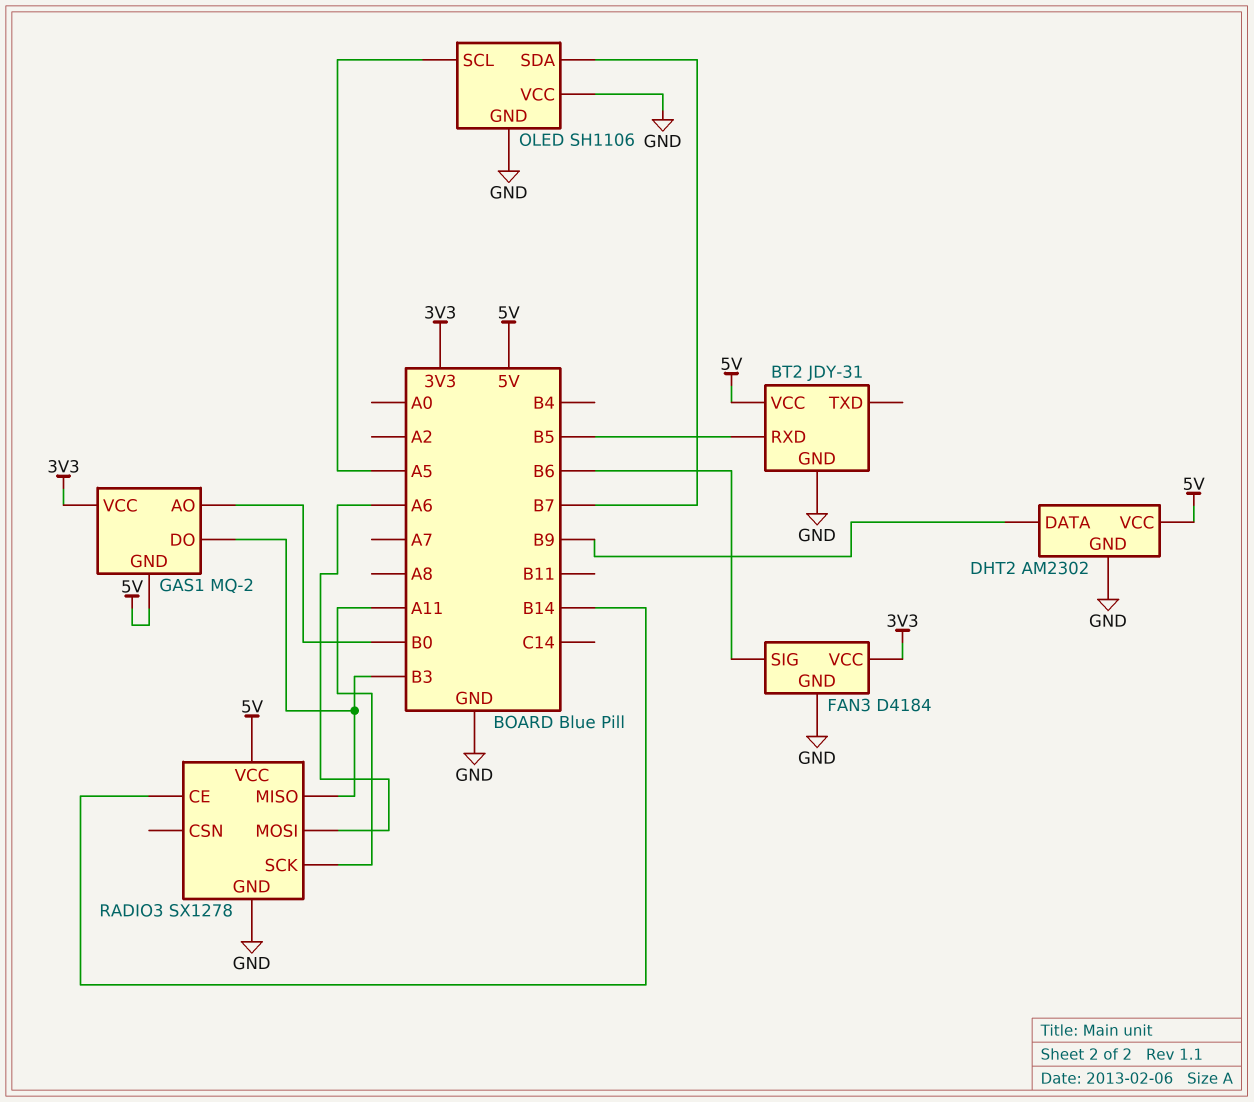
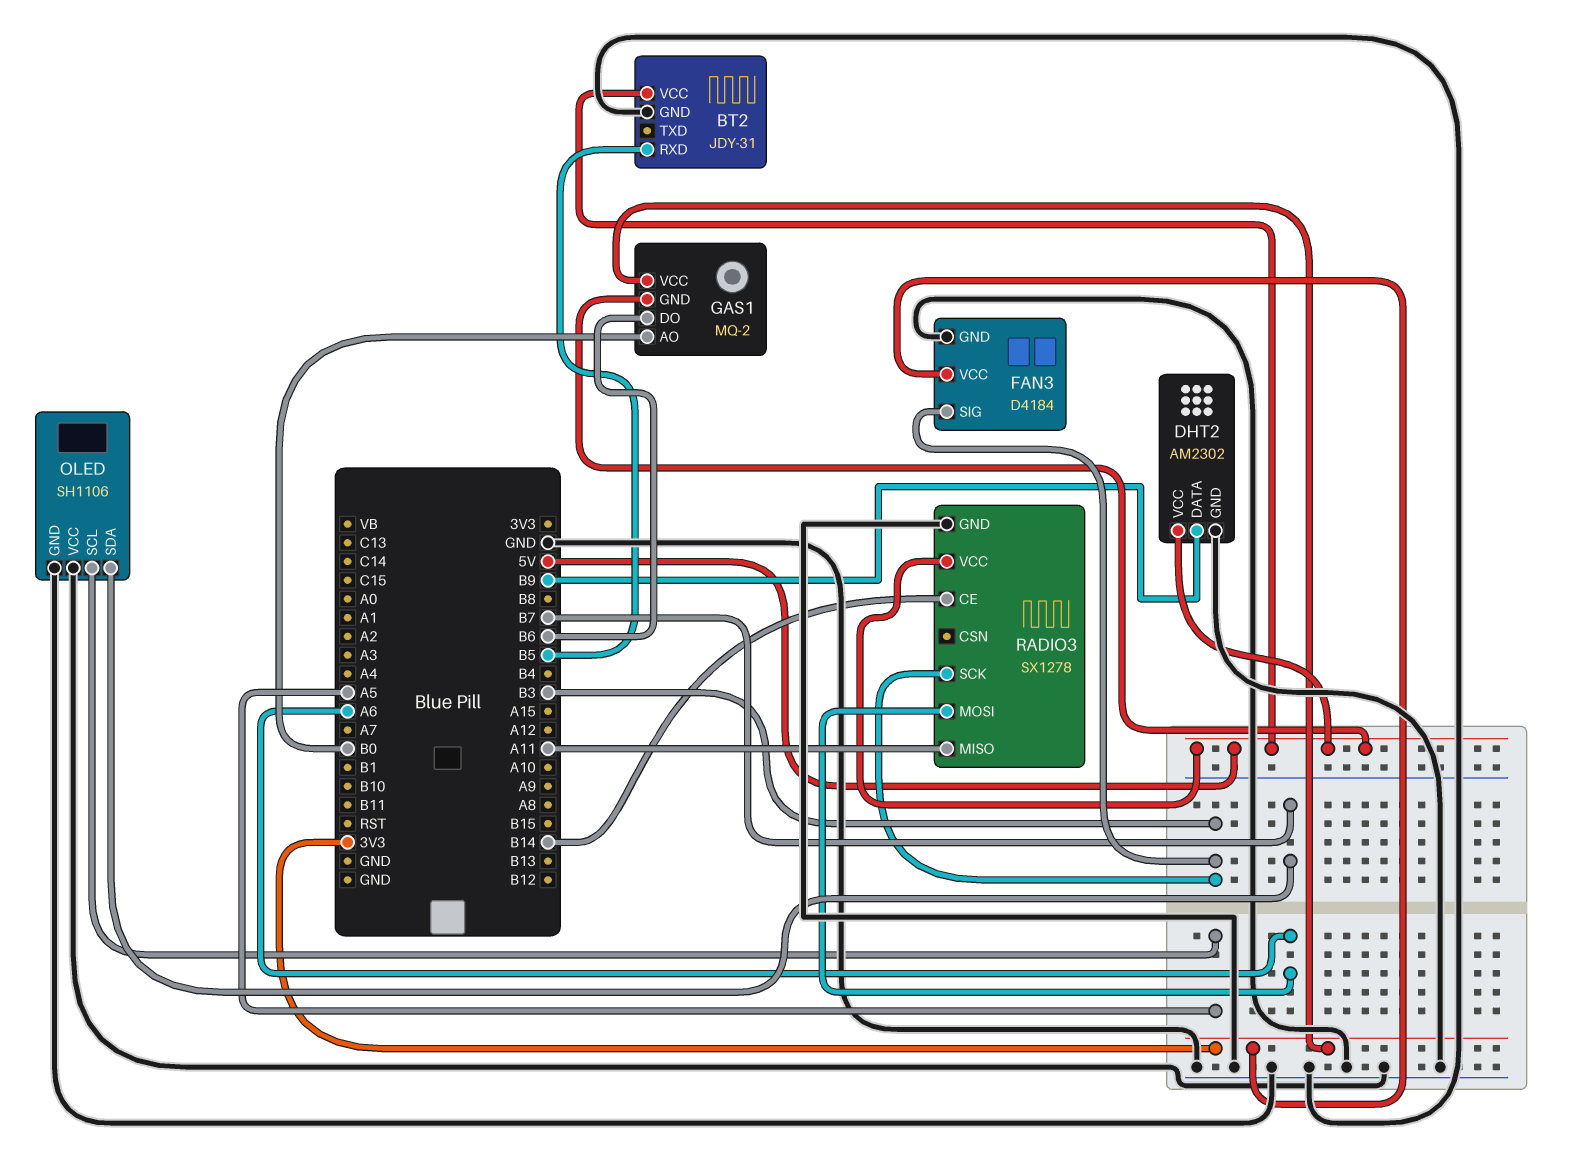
FAN3 pin SIG: B6 -> B3
GAS1 pin DO: B3 -> B6
RADIO3 pin MISO: B3 -> A11
RADIO3 pin SCK: A11 -> B3

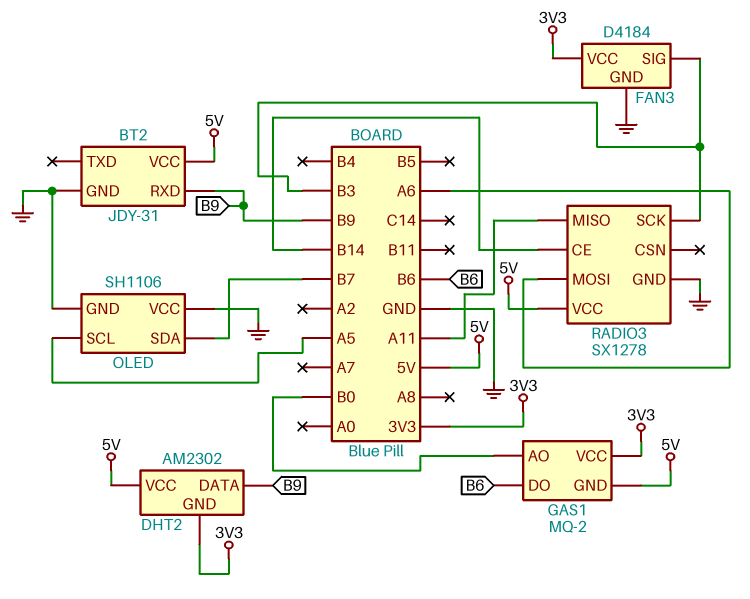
BT2 pin RXD: B5 -> B9
DHT2 pin GND: GND -> 3V3

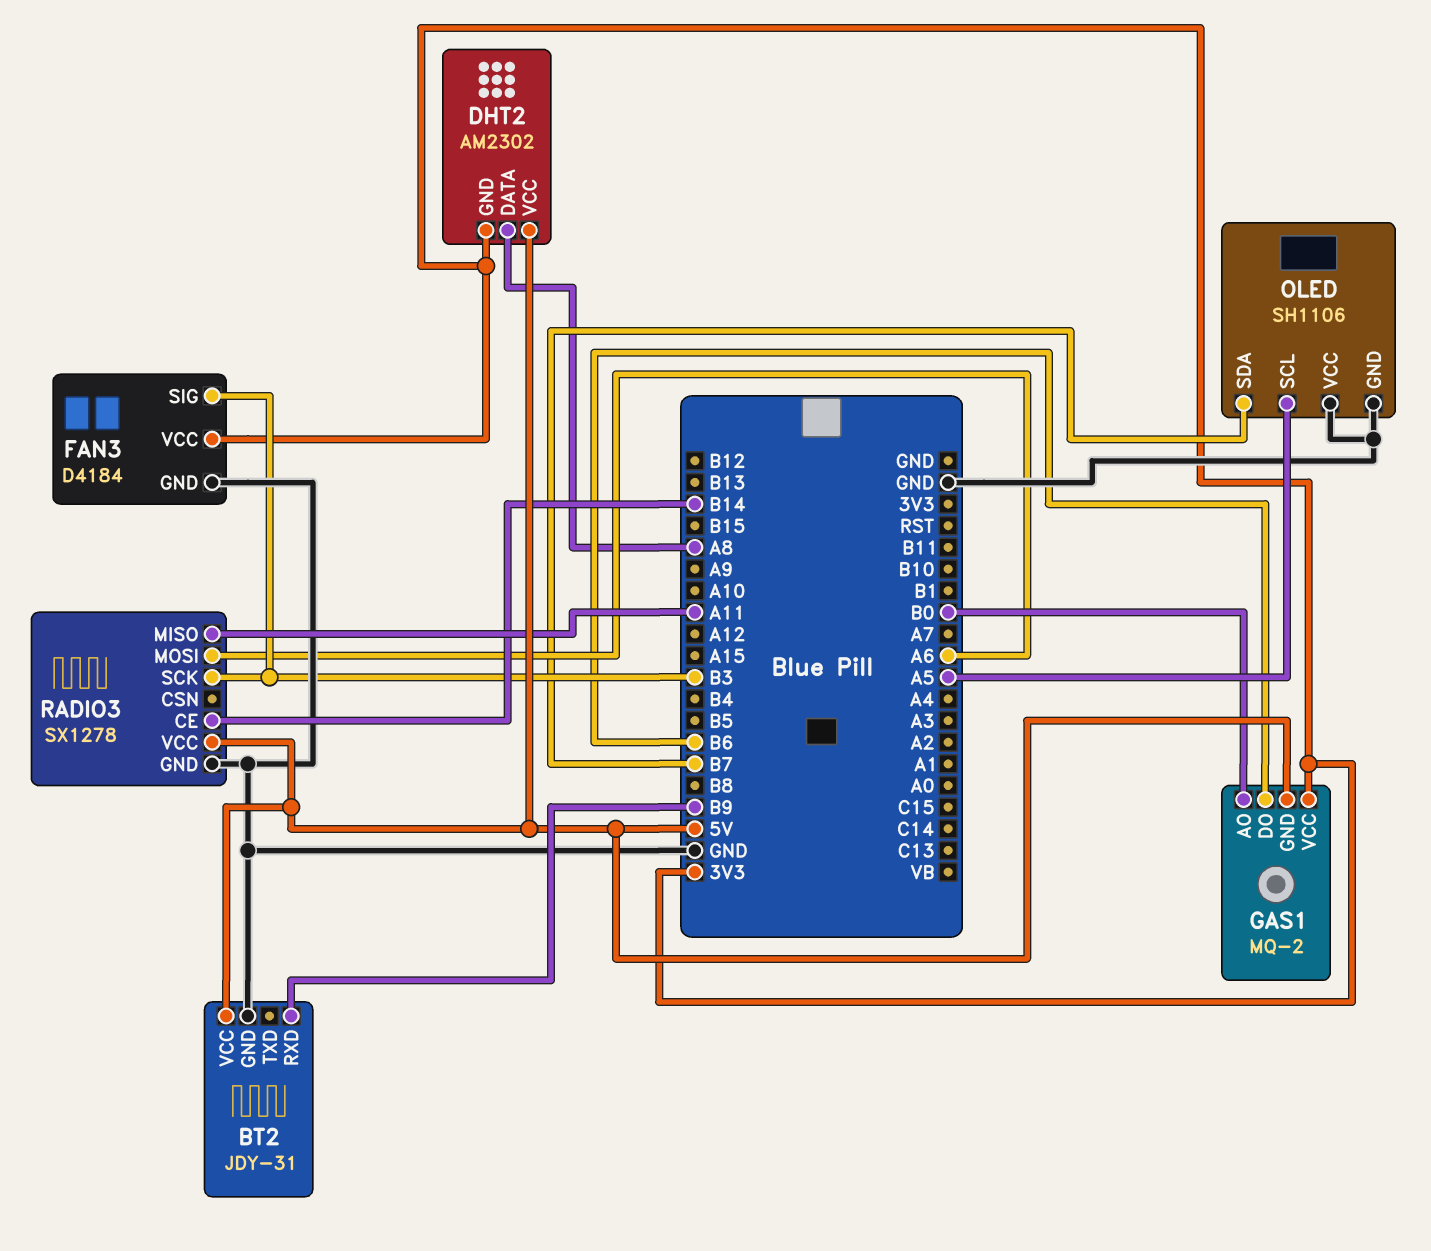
DHT2 pin DATA: B9 -> A8

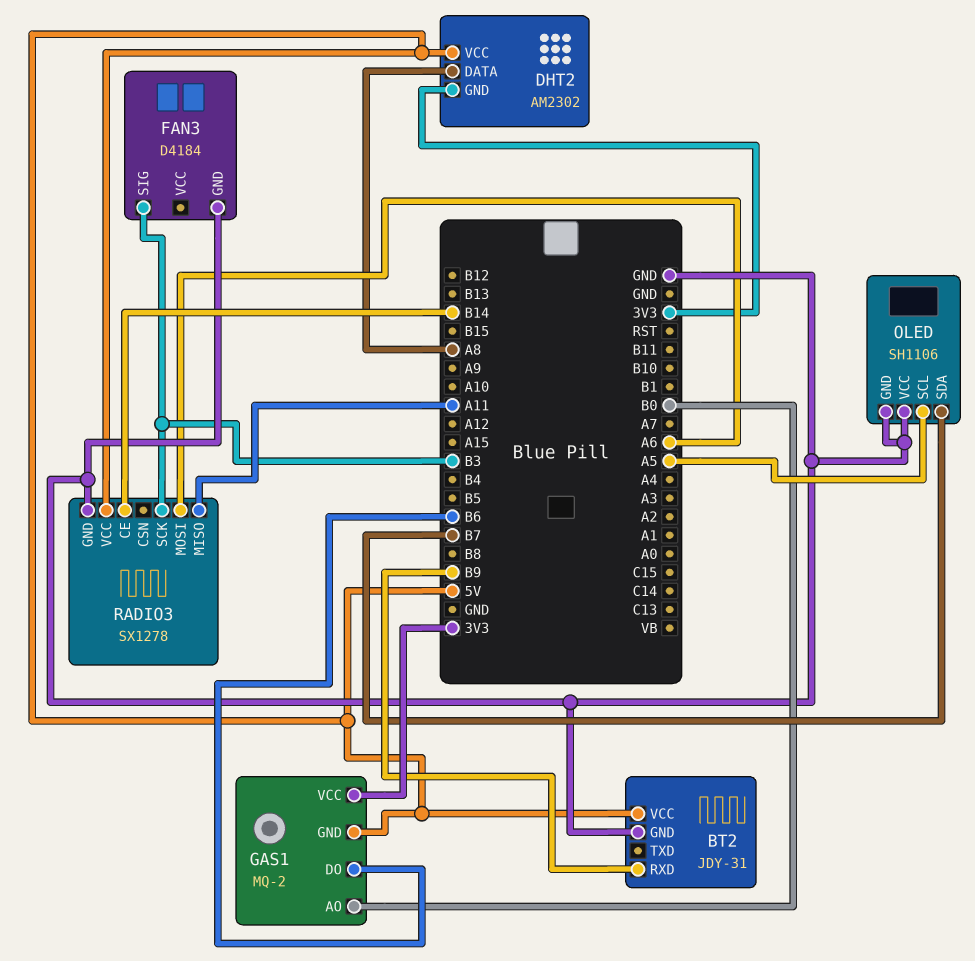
FAN3 pin VCC: 3V3 -> none

